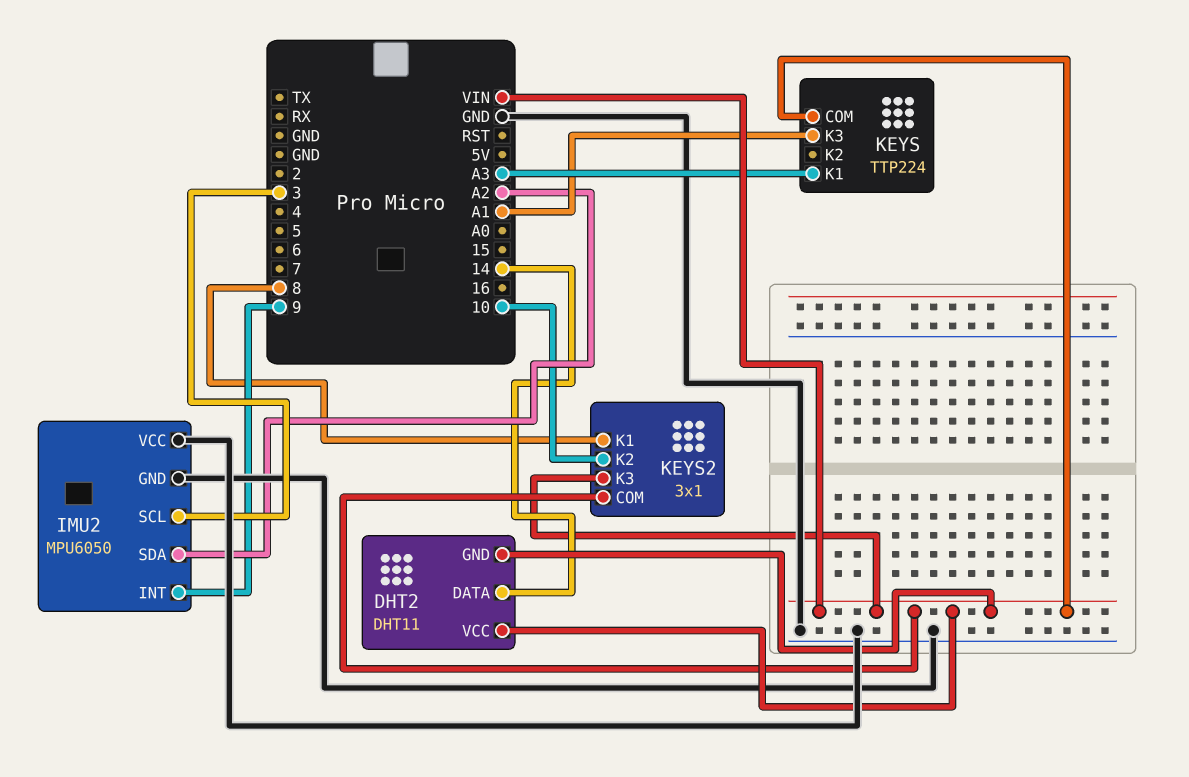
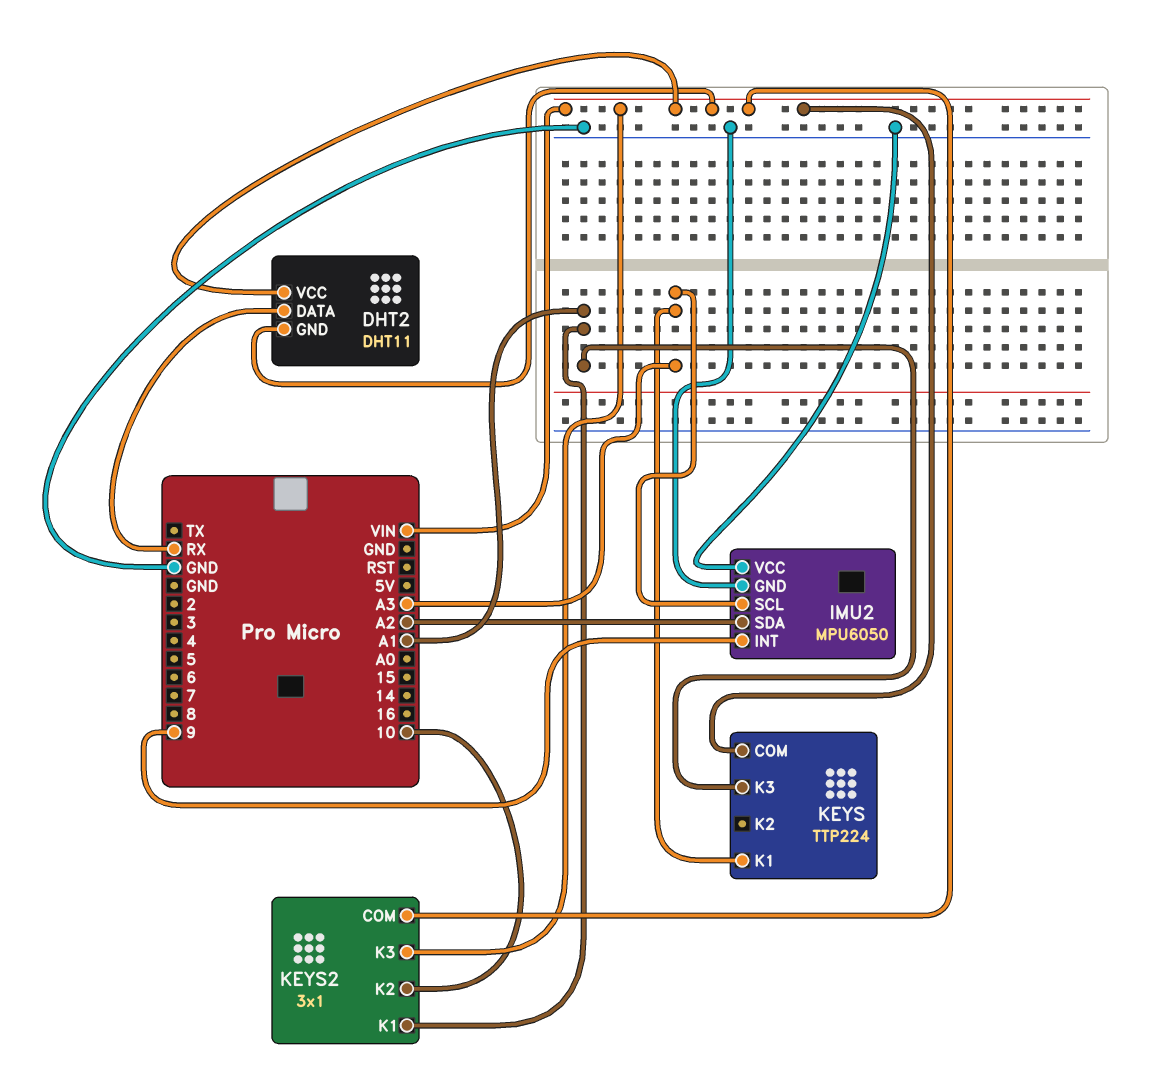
DHT2 pin DATA: 14 -> RX
IMU2 pin SCL: 3 -> A3
KEYS2 pin K1: 8 -> A1

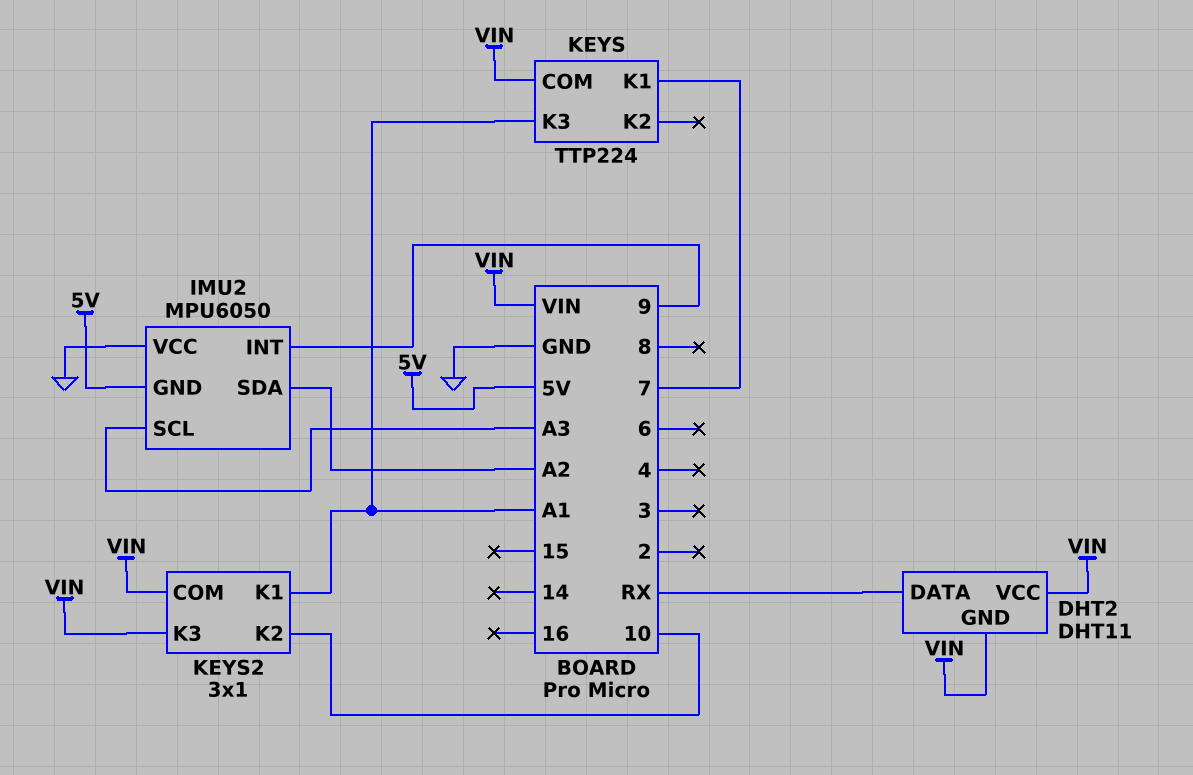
IMU2 pin GND: GND -> 5V
KEYS pin K1: A3 -> 7

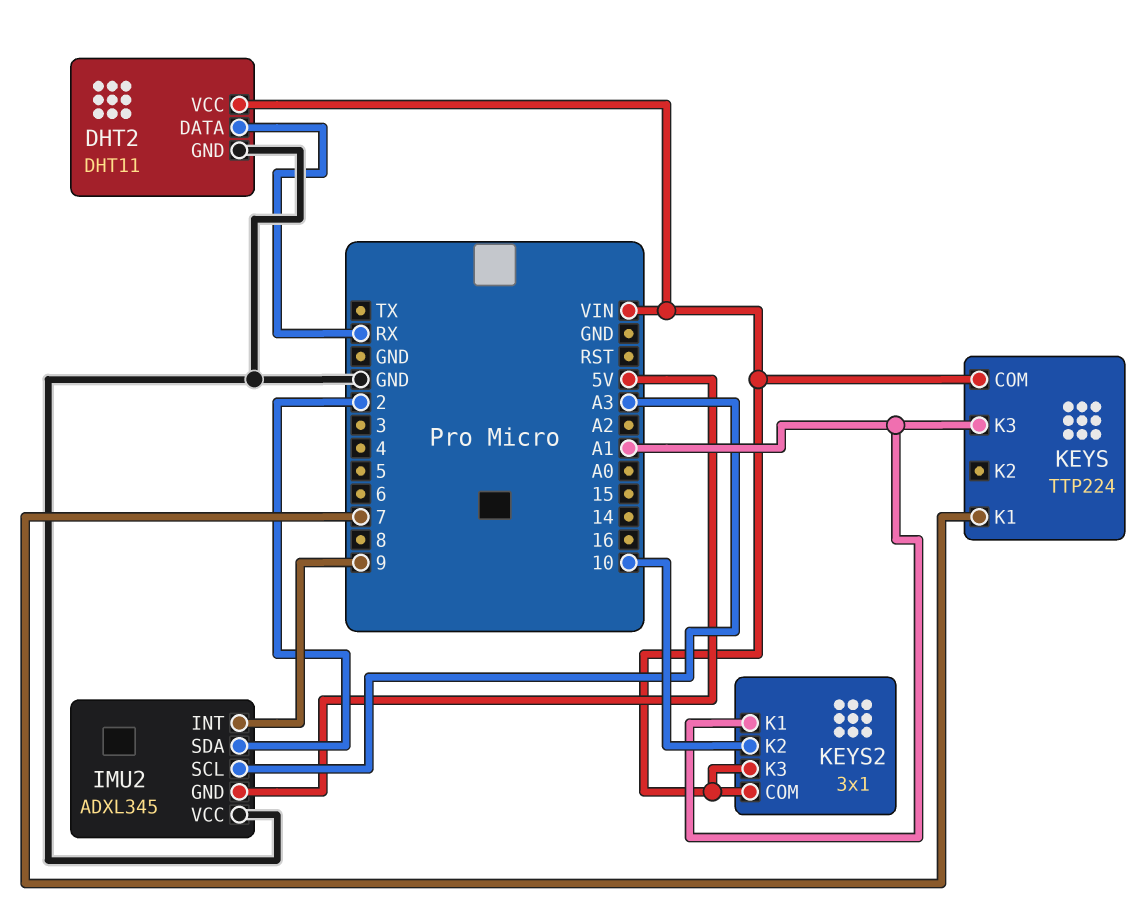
DHT2 pin GND: VIN -> GND
IMU2: MPU6050 -> ADXL345
IMU2 pin SDA: A2 -> 2

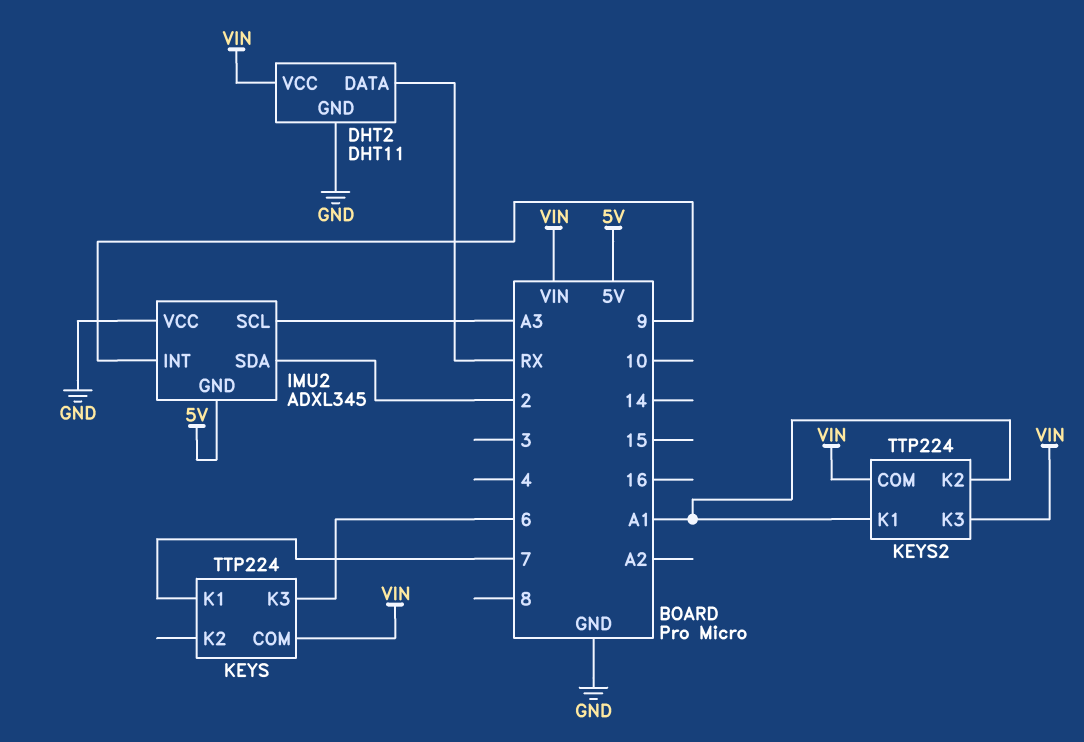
KEYS pin K3: A1 -> 6
KEYS2: 3x1 -> TTP224
KEYS2 pin K2: 10 -> A1

